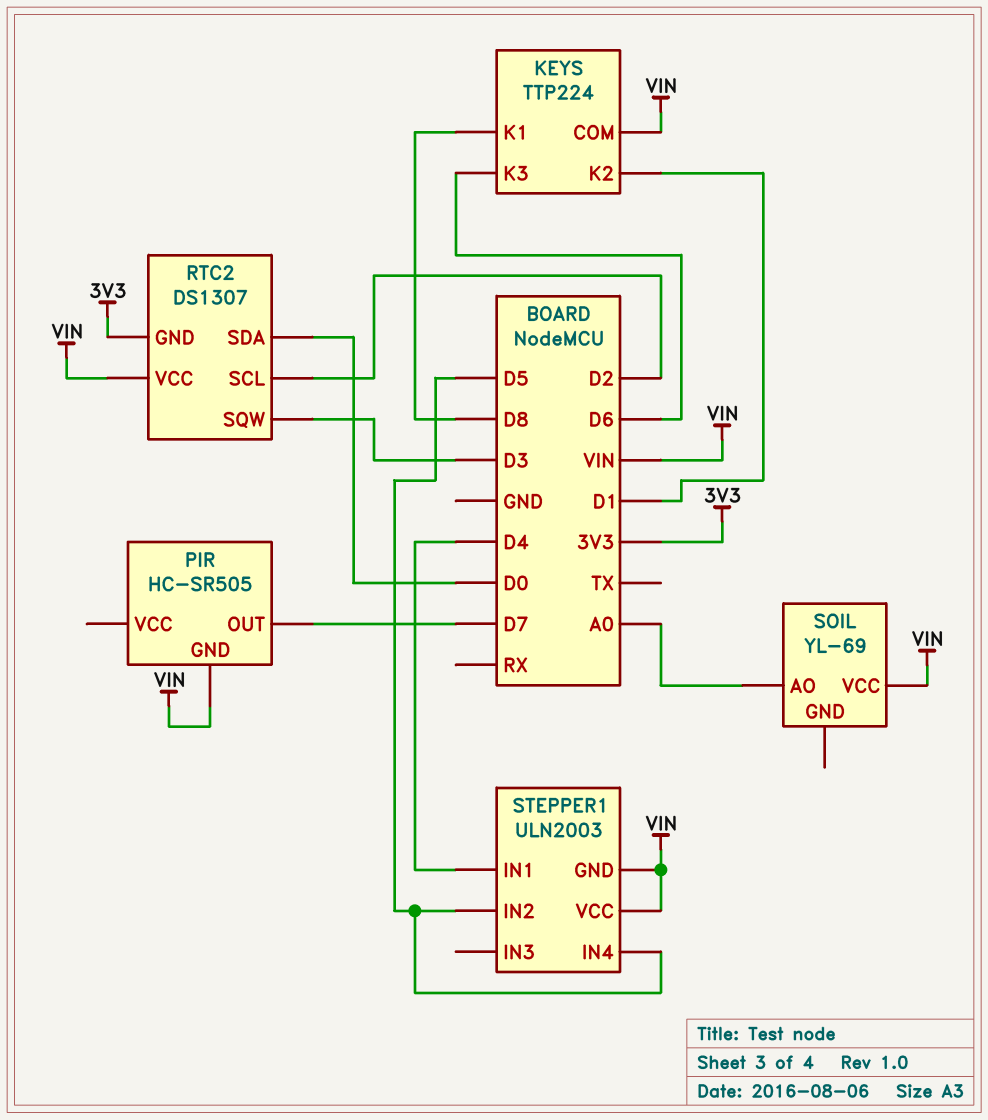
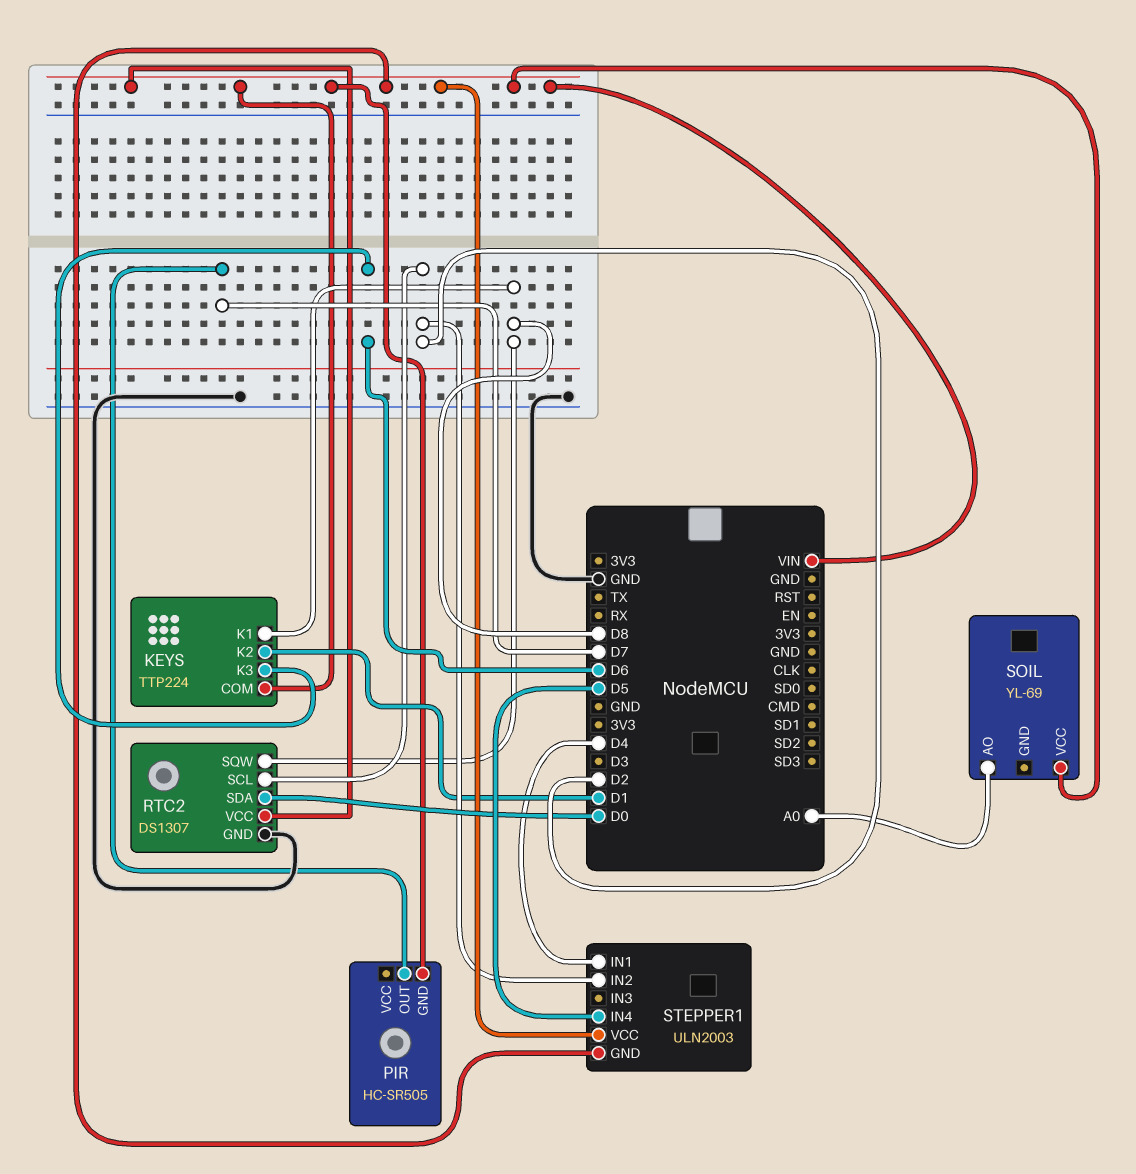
RTC2 pin GND: 3V3 -> GND
RTC2 pin SQW: D3 -> D8
STEPPER1 pin IN2: D5 -> D2

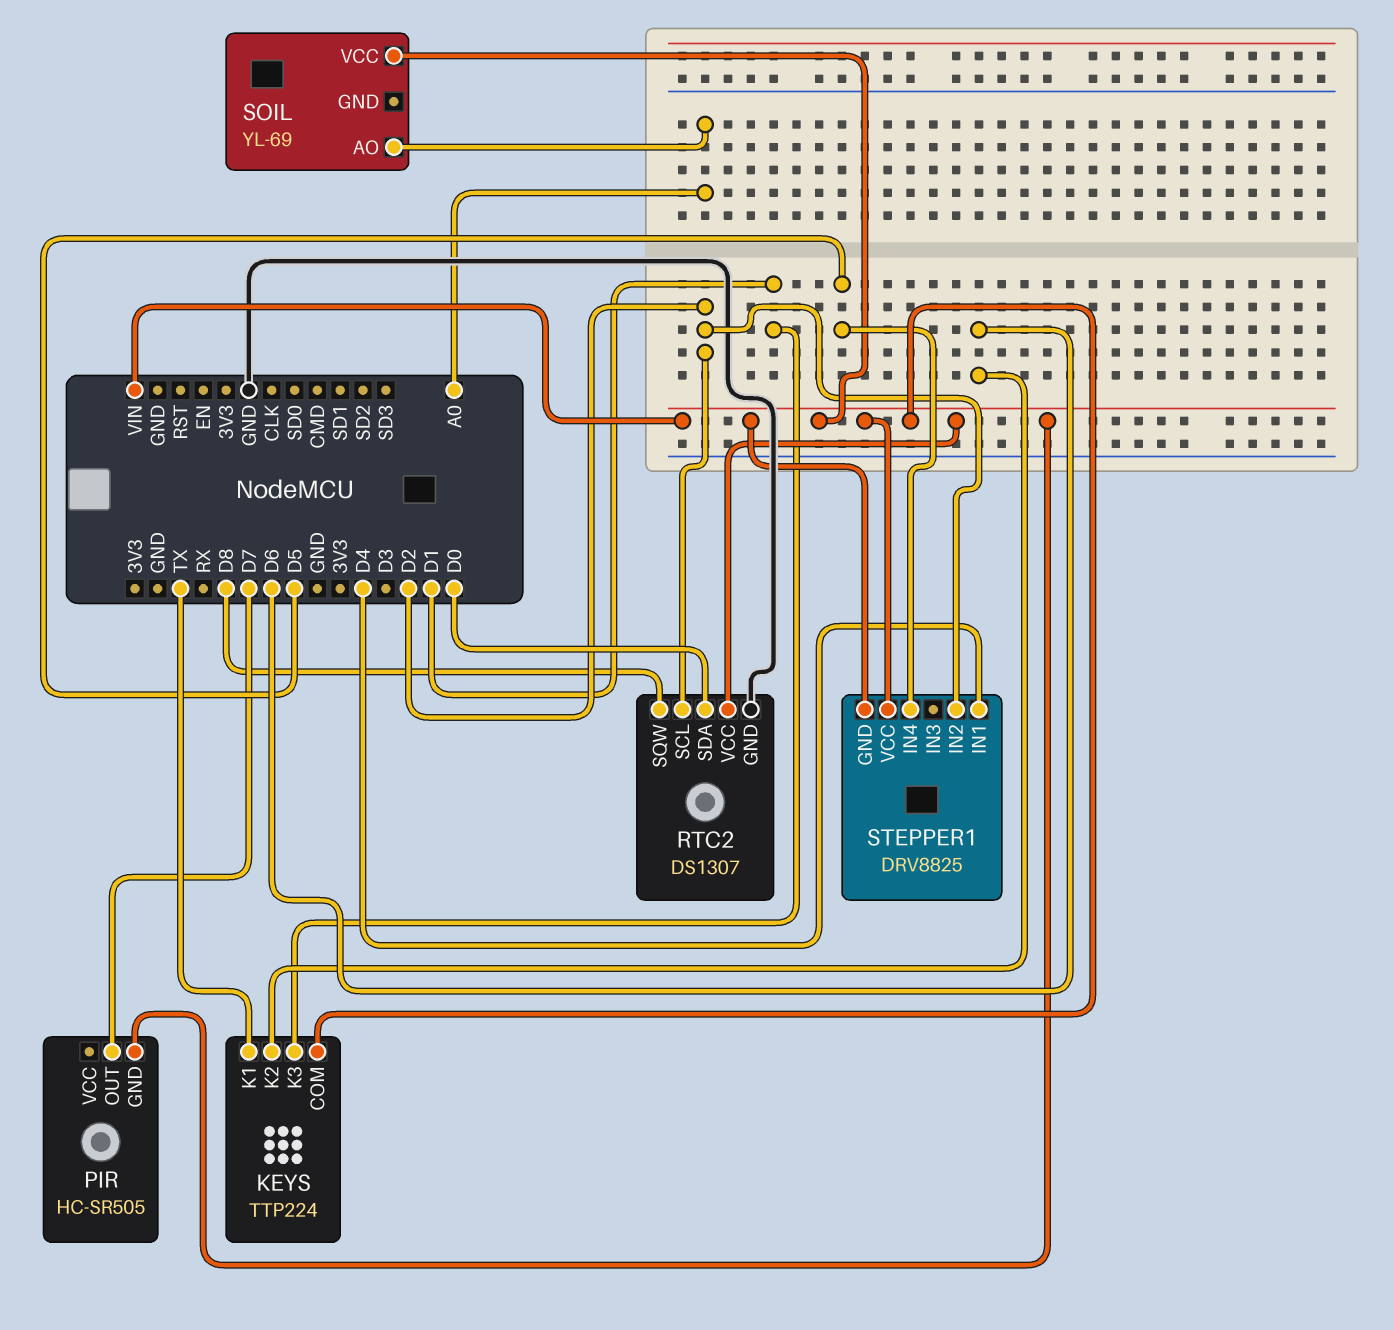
KEYS pin K1: D8 -> TX
KEYS pin K2: D1 -> D6
KEYS pin K3: D6 -> D1
STEPPER1: ULN2003 -> DRV8825

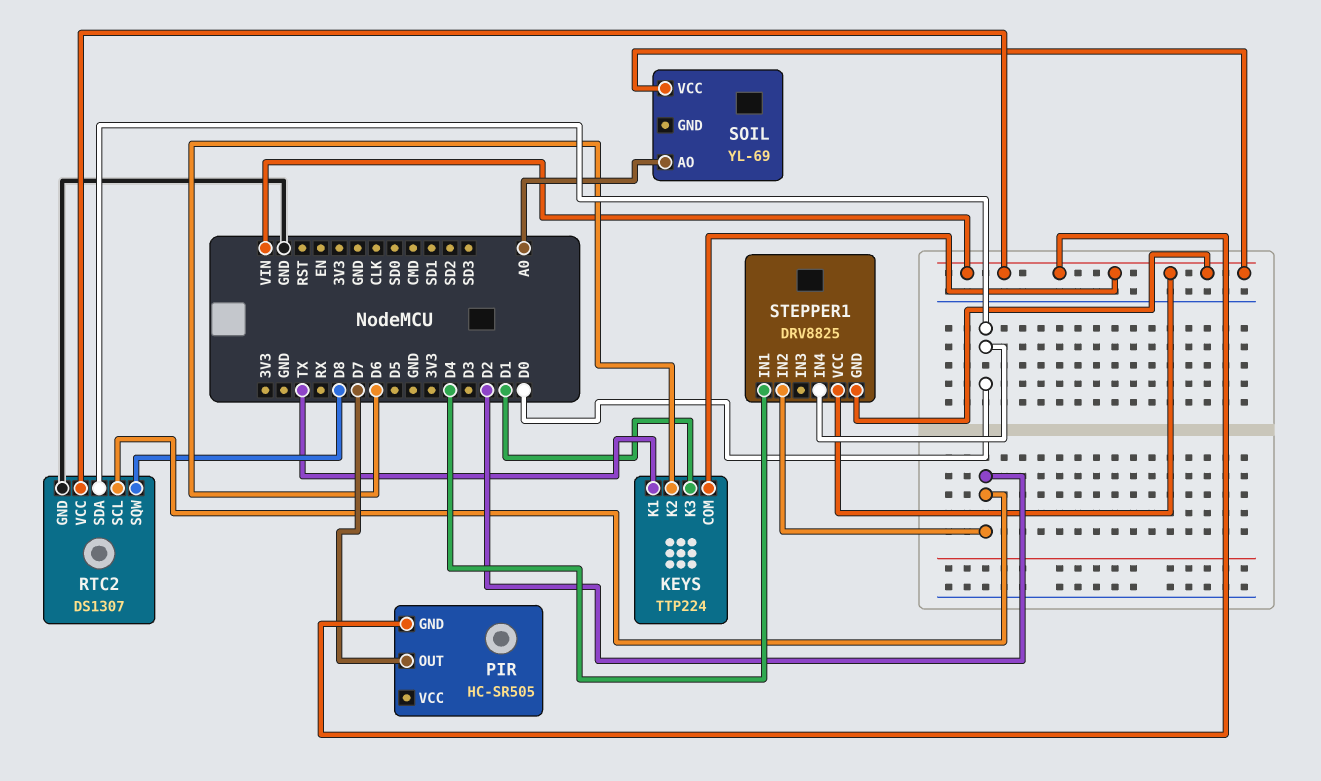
STEPPER1 pin IN4: D5 -> D0

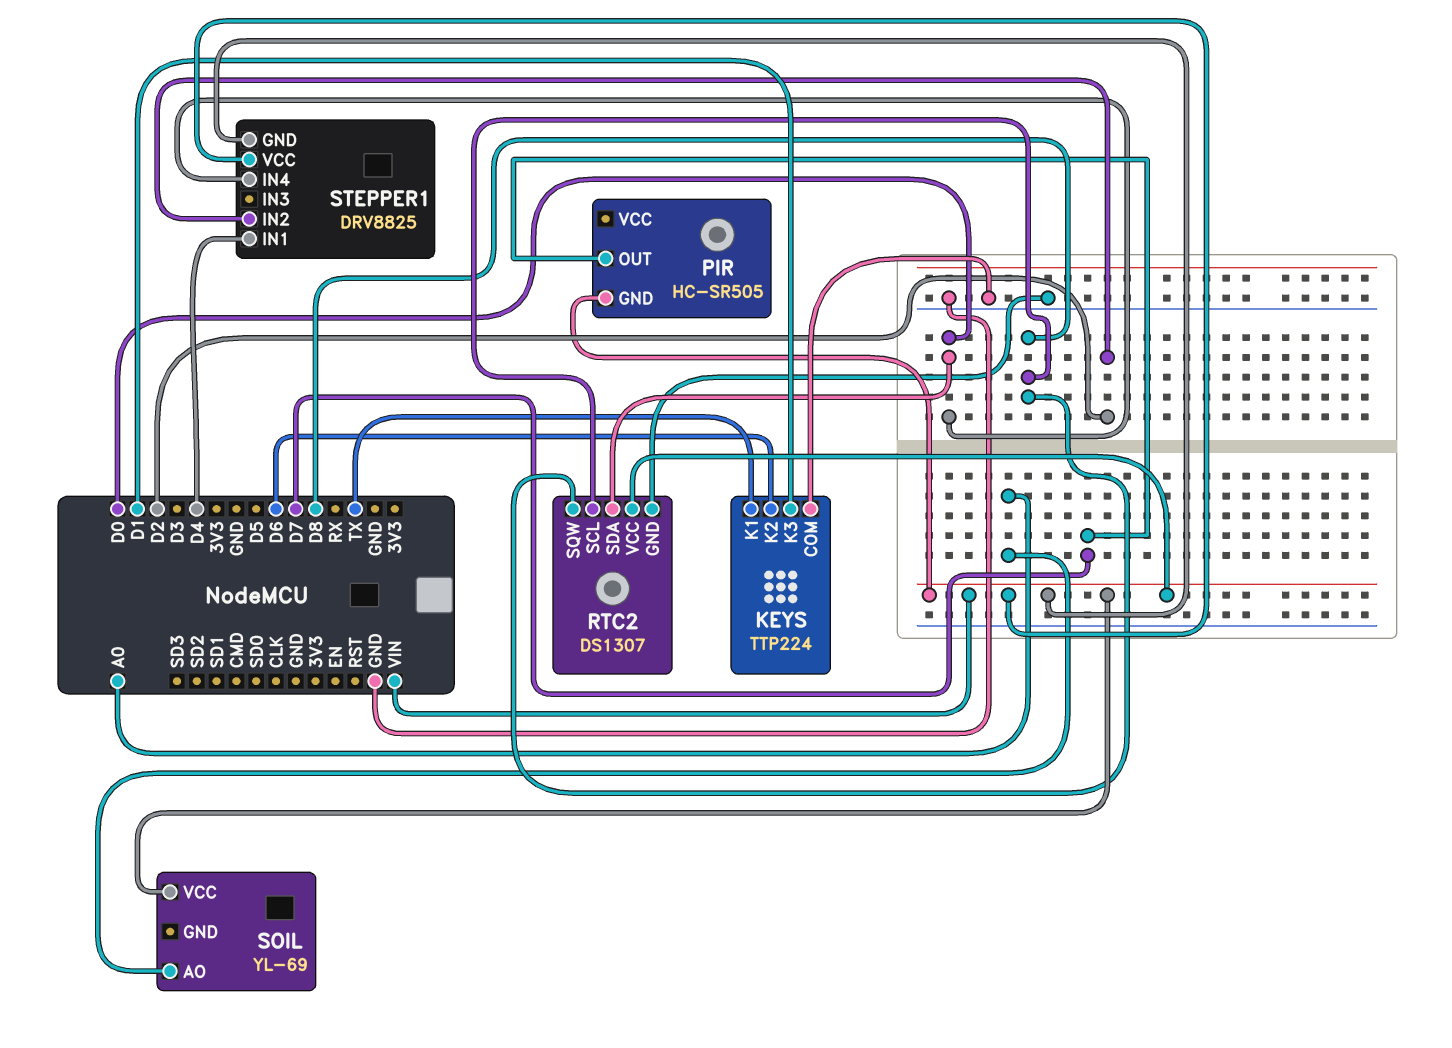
KEYS pin COM: VIN -> GND
RTC2 pin SCL: D2 -> D8

